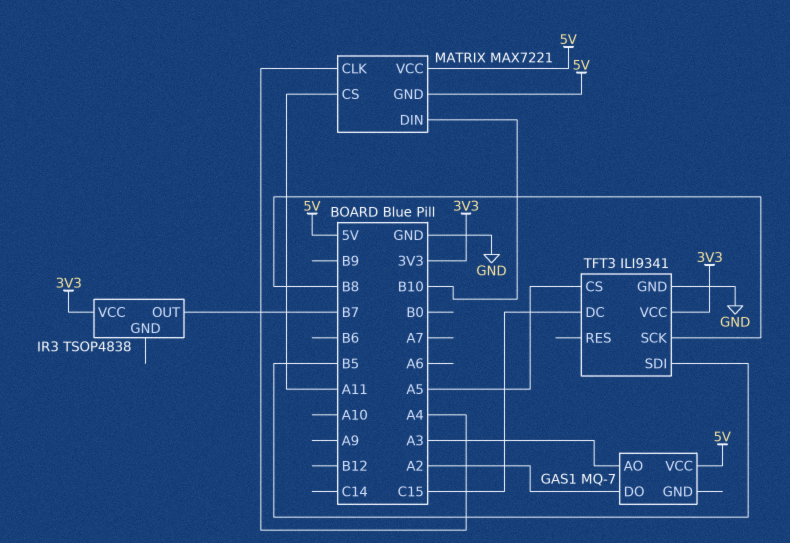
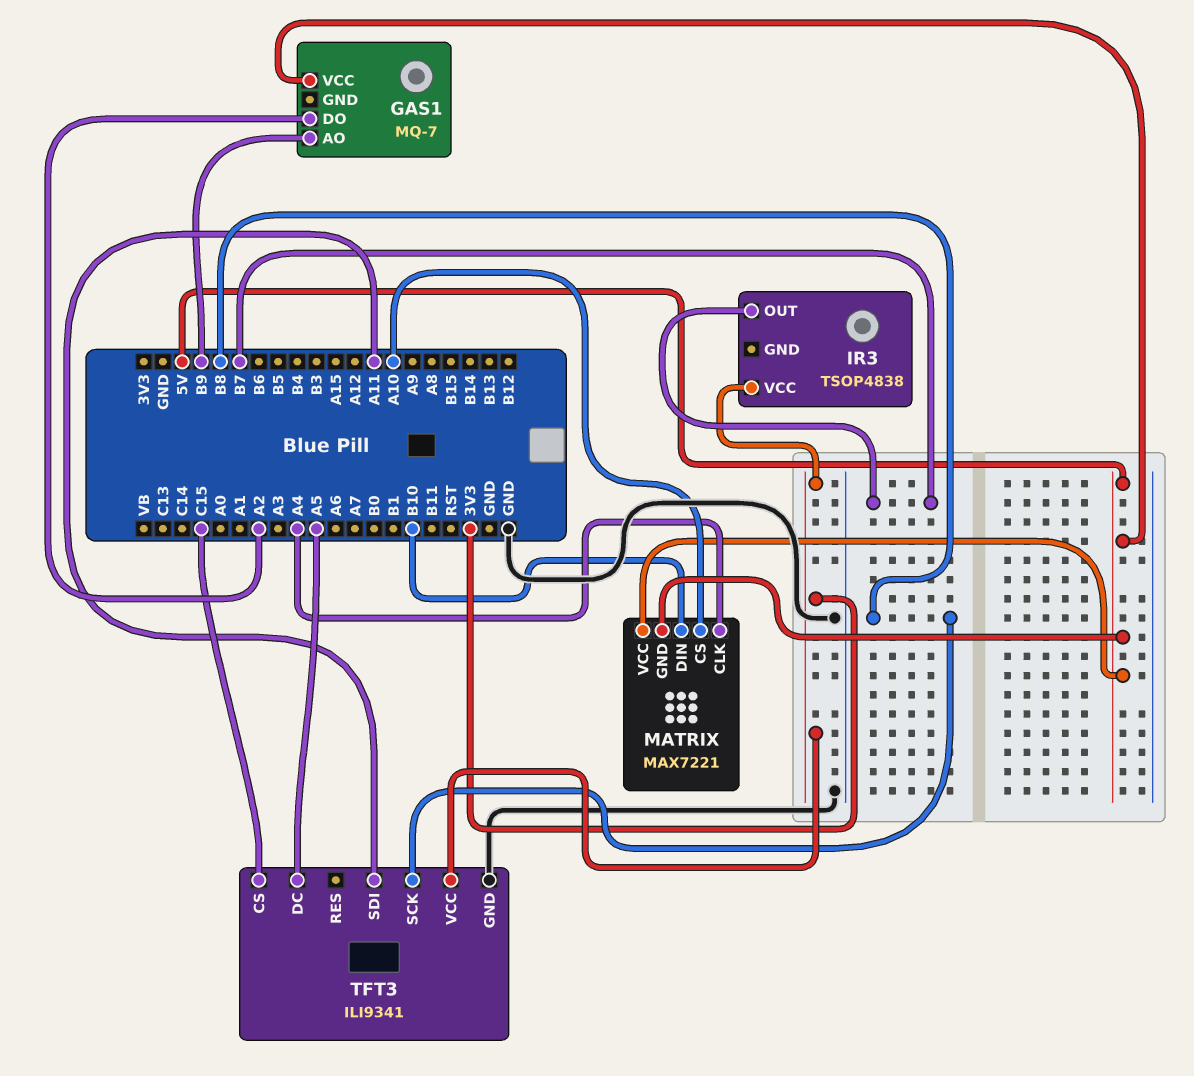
GAS1 pin AO: A3 -> B9
MATRIX pin CS: A11 -> A10
TFT3 pin CS: A5 -> C15
TFT3 pin DC: C15 -> A5
TFT3 pin SDI: B5 -> A11

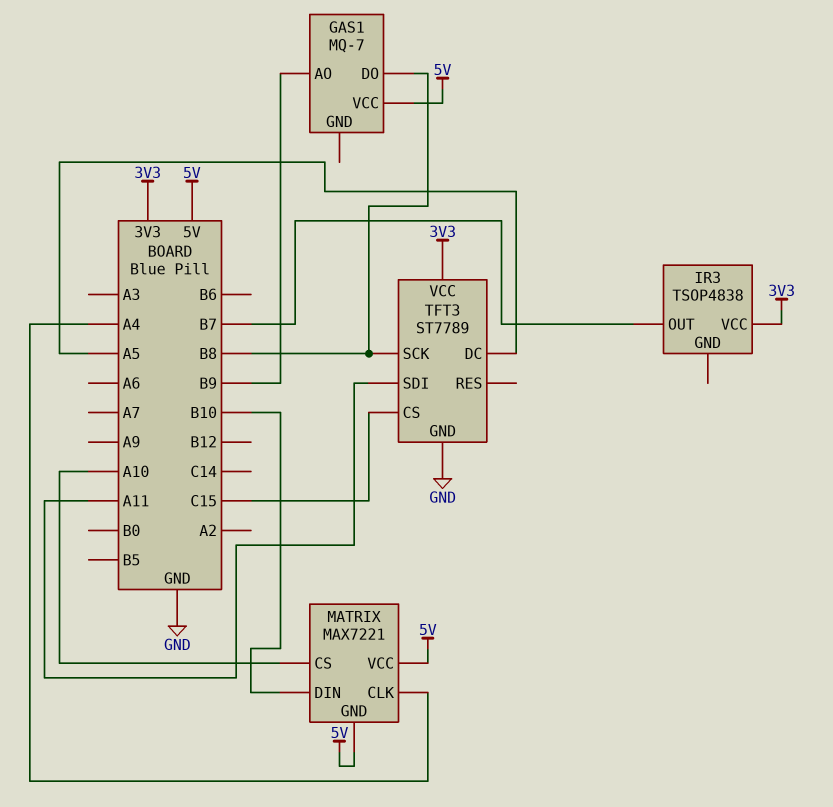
GAS1 pin DO: A2 -> B8
TFT3: ILI9341 -> ST7789

